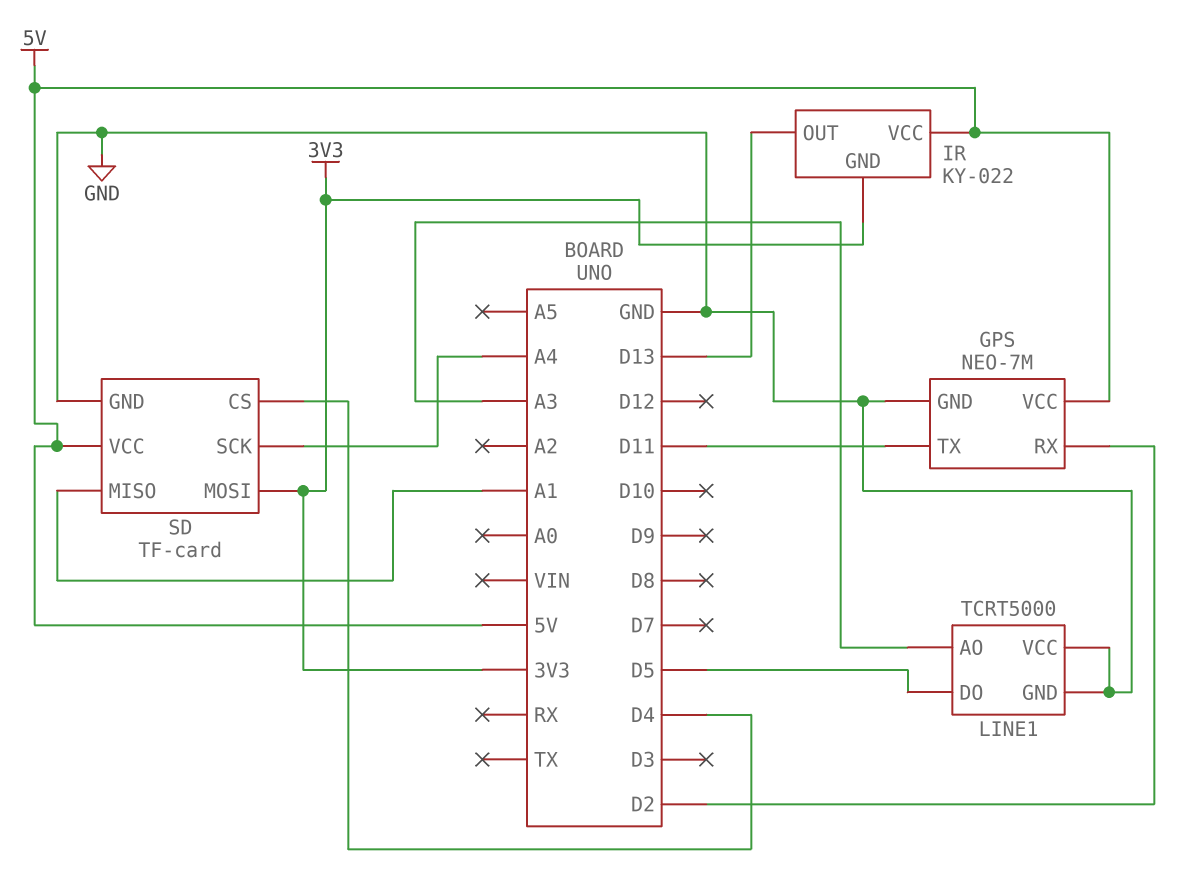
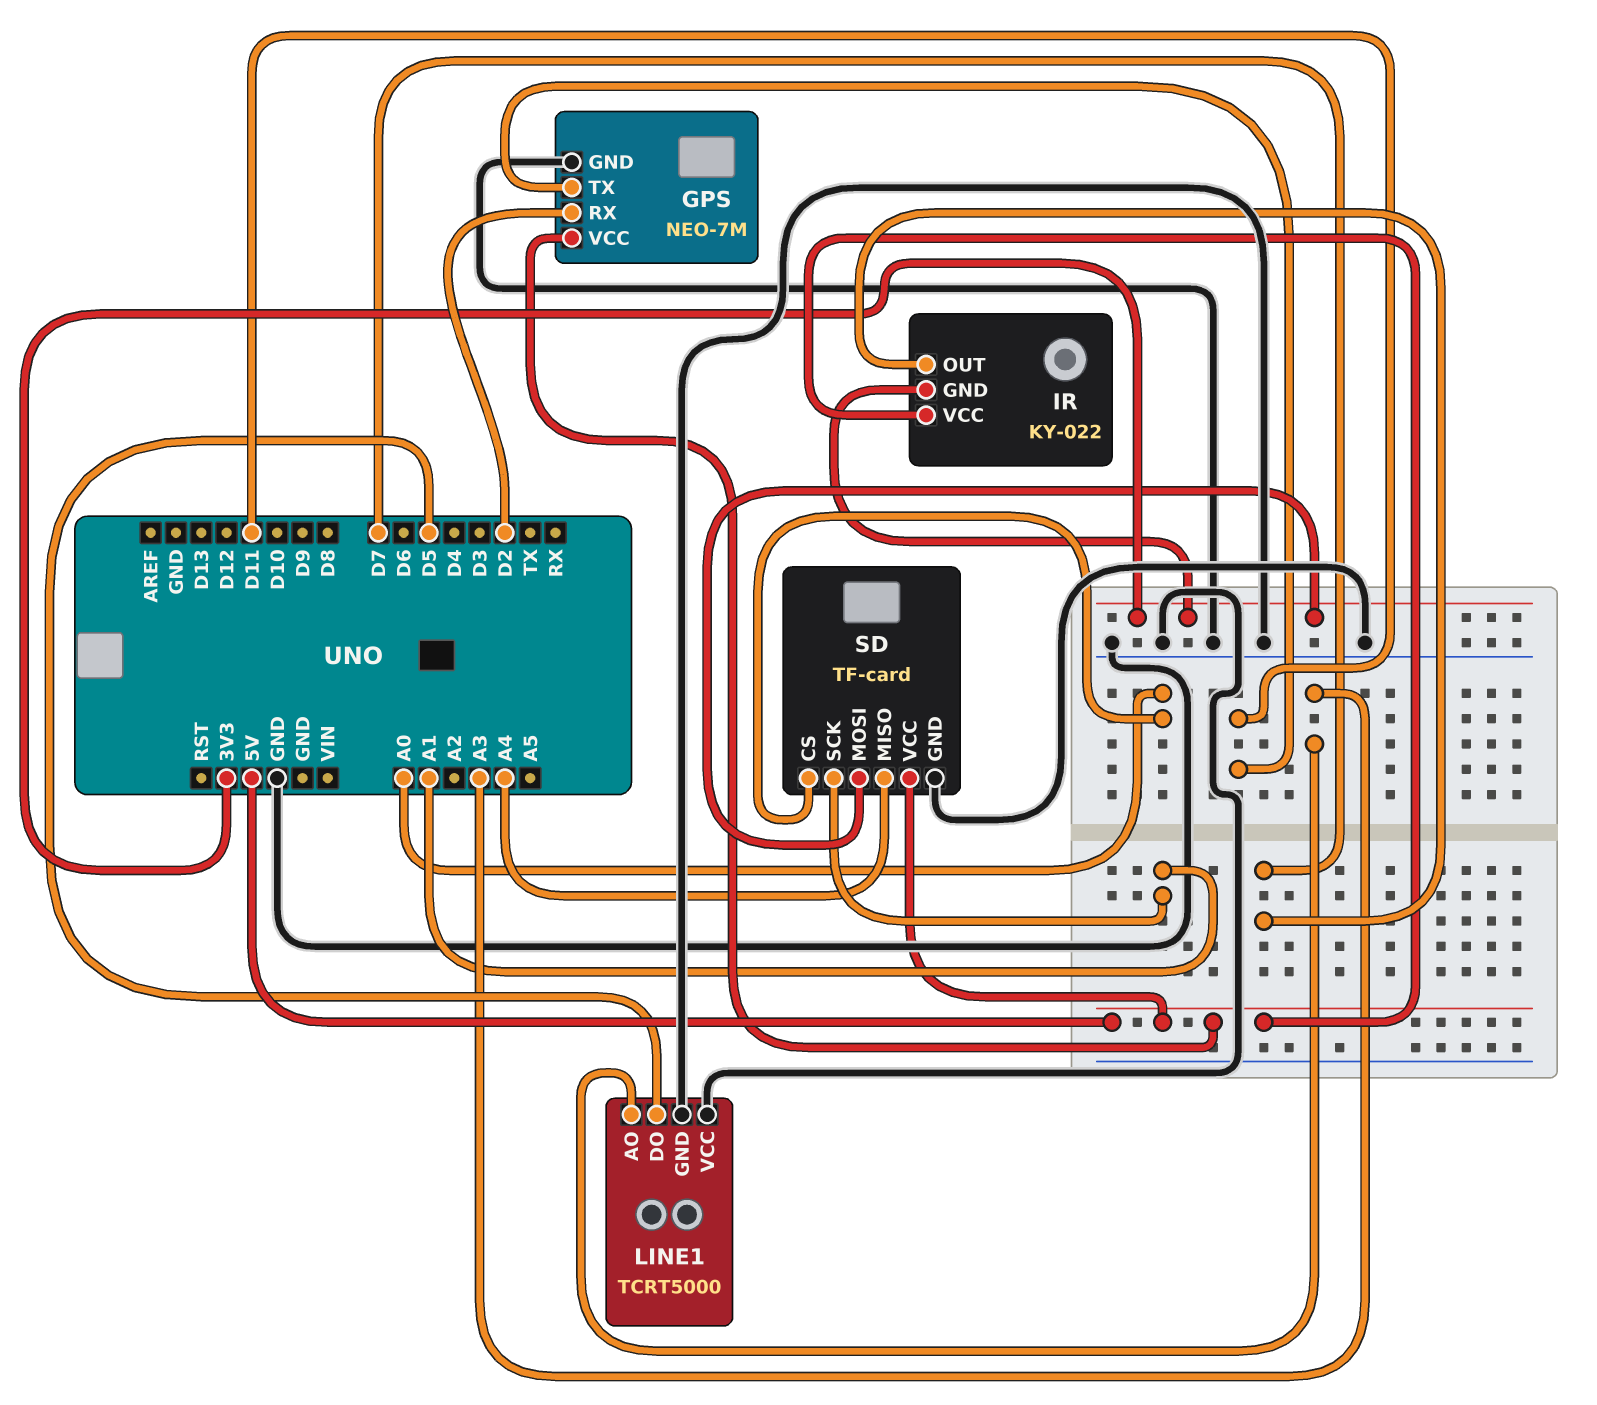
IR pin OUT: D13 -> D7
SD pin CS: D4 -> A0
SD pin MISO: A1 -> A4
SD pin SCK: A4 -> A1

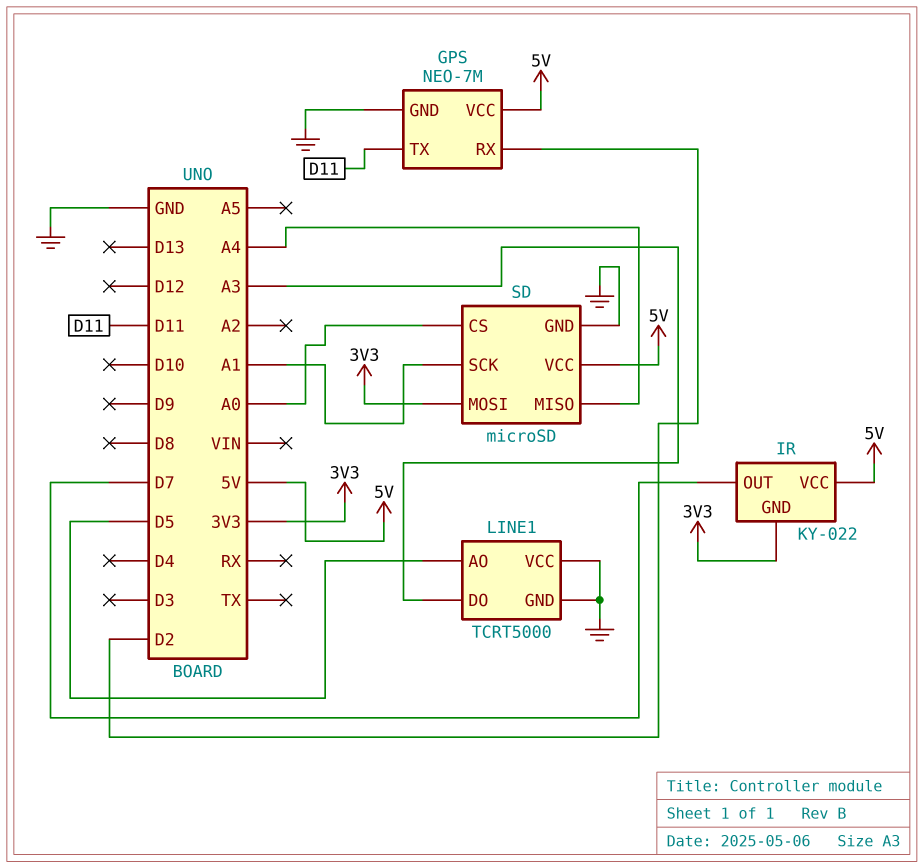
LINE1 pin AO: A3 -> D5
LINE1 pin DO: D5 -> A3
SD: TF-card -> microSD

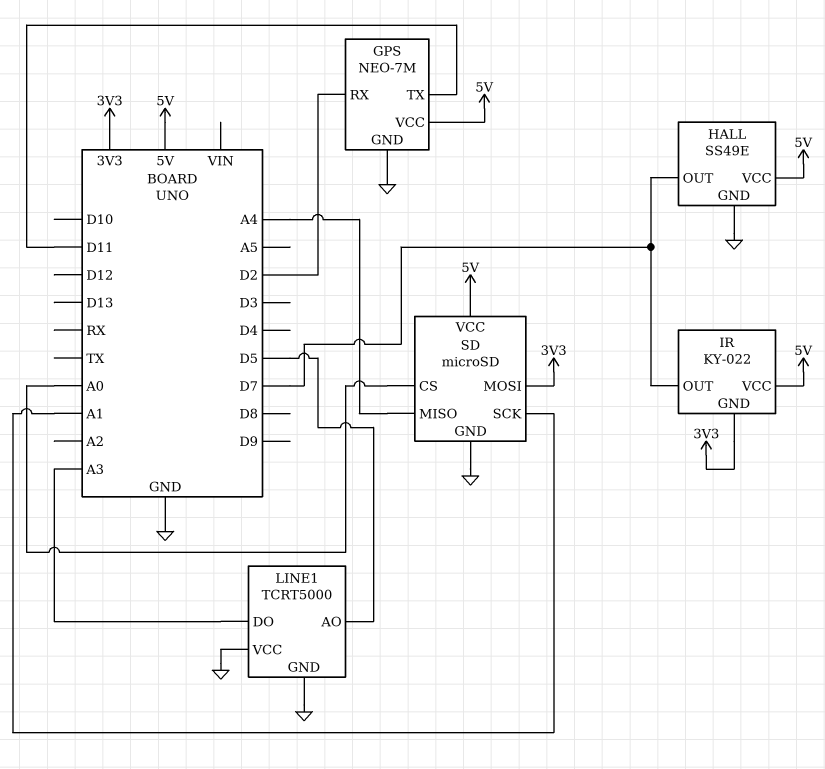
HALL: none -> SS49E
HALL pin GND: none -> GND
HALL pin OUT: none -> D7
HALL pin VCC: none -> 5V

